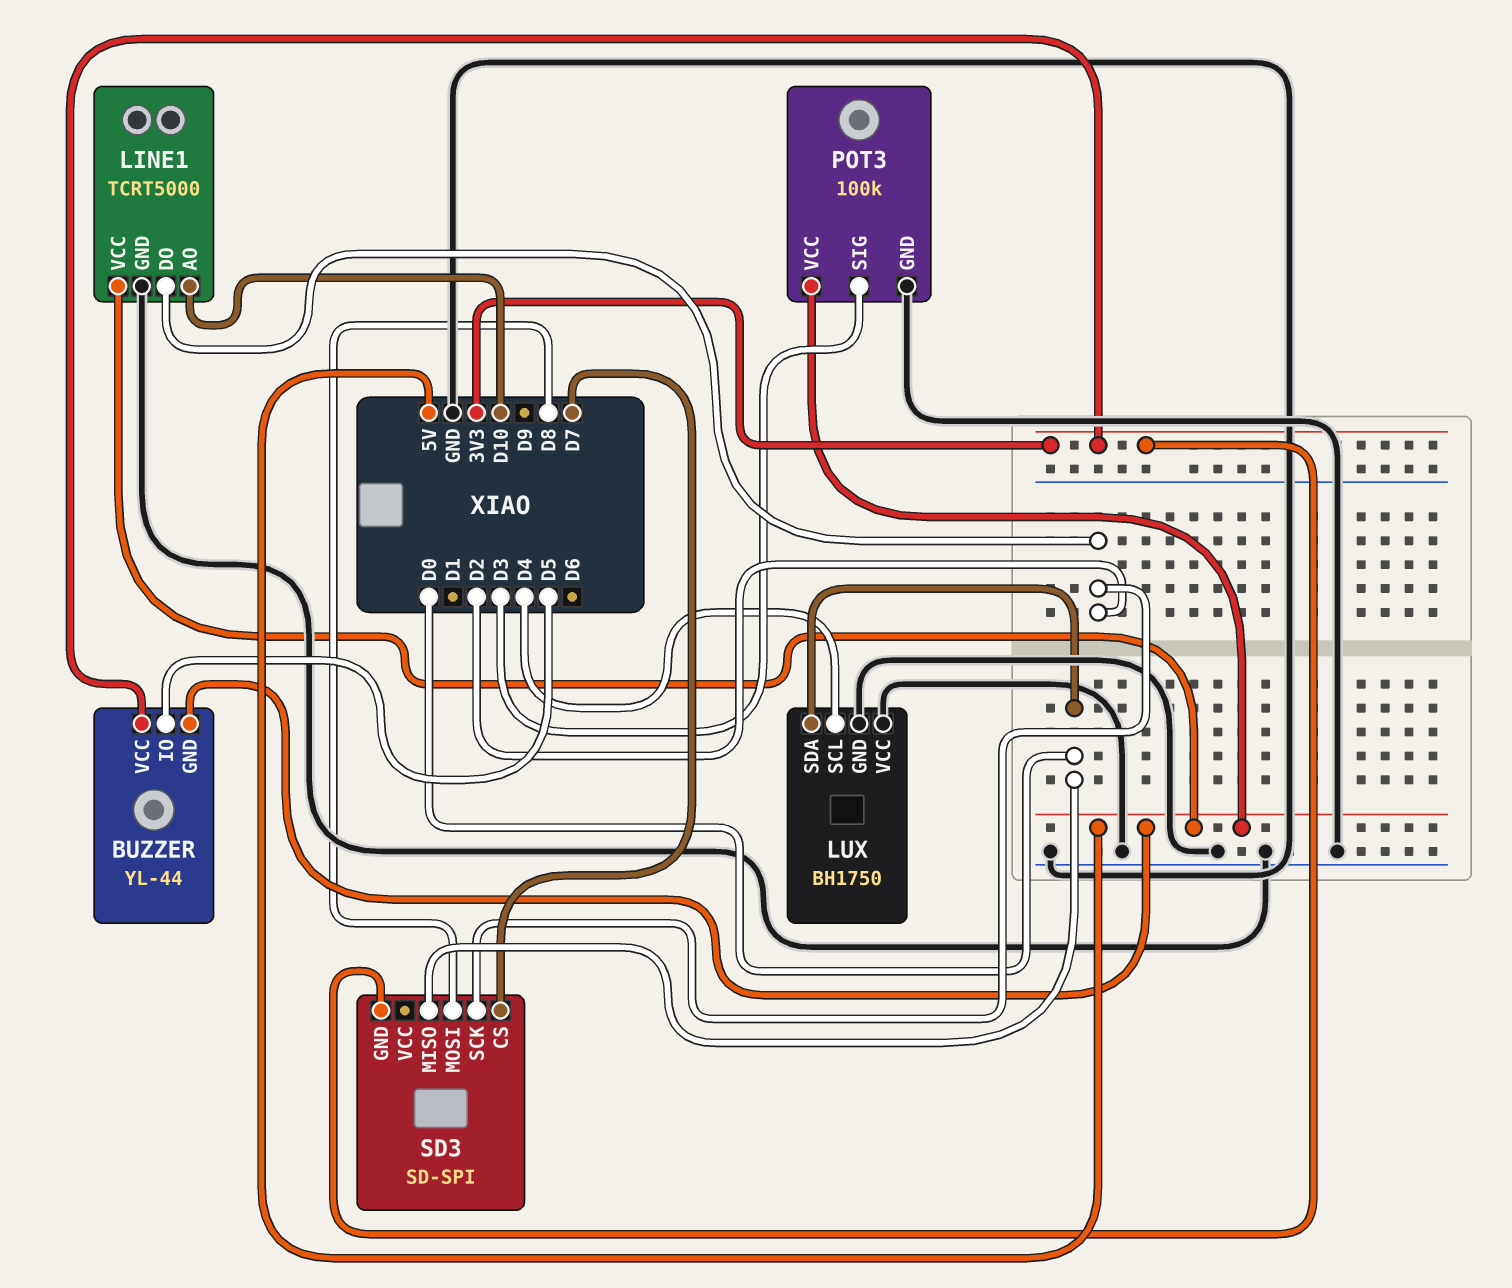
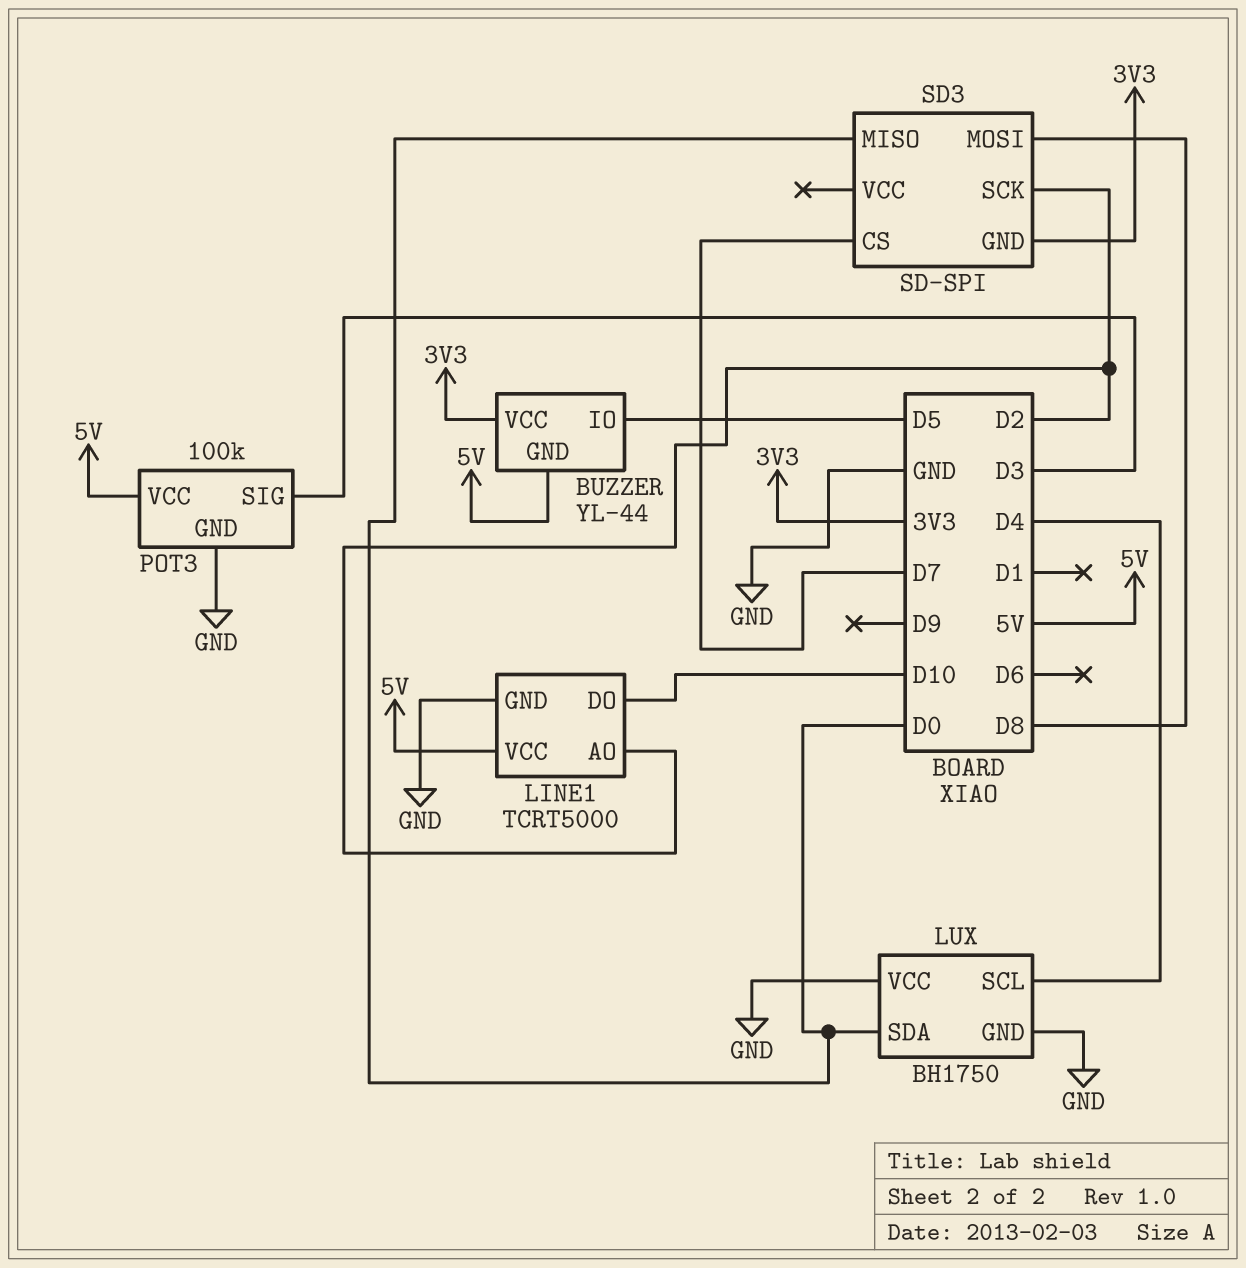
LINE1 pin AO: D10 -> D2
LINE1 pin DO: D2 -> D10

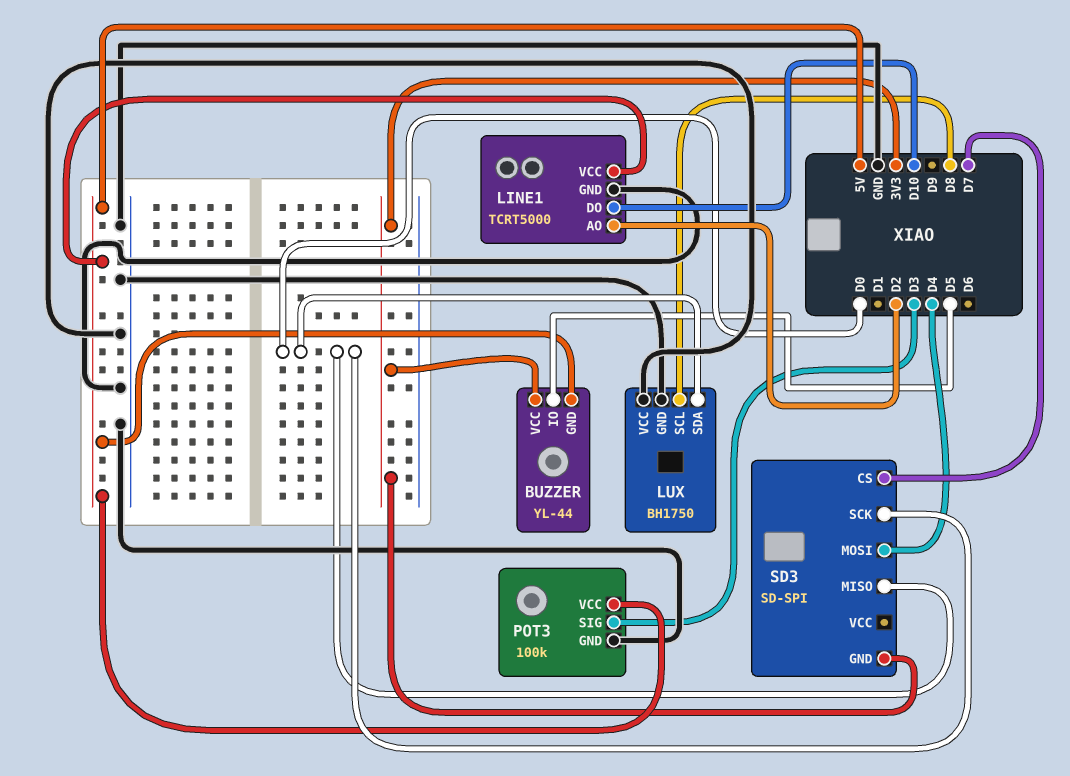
LUX pin SCL: D4 -> D8
SD3 pin MOSI: D8 -> D4
SD3 pin SCK: D2 -> D0

